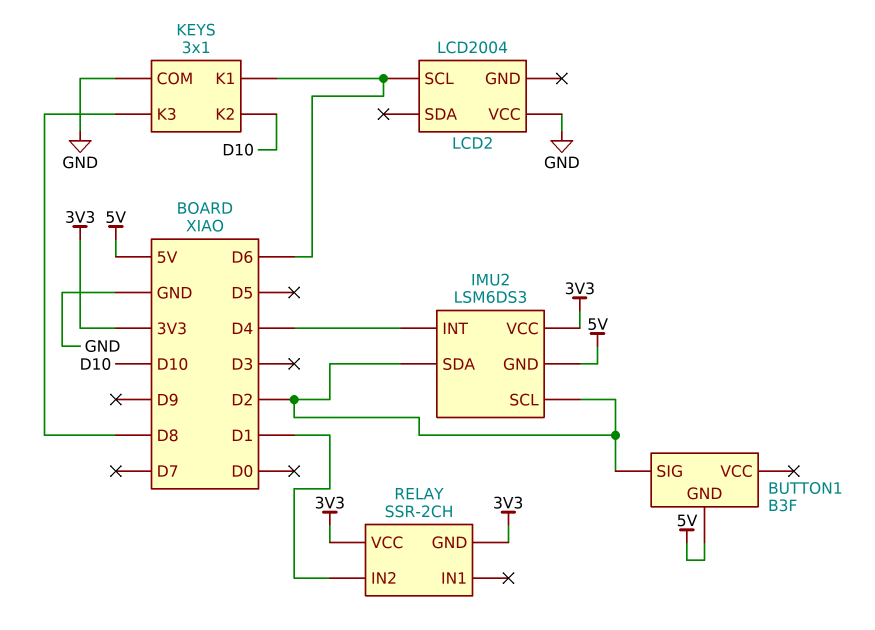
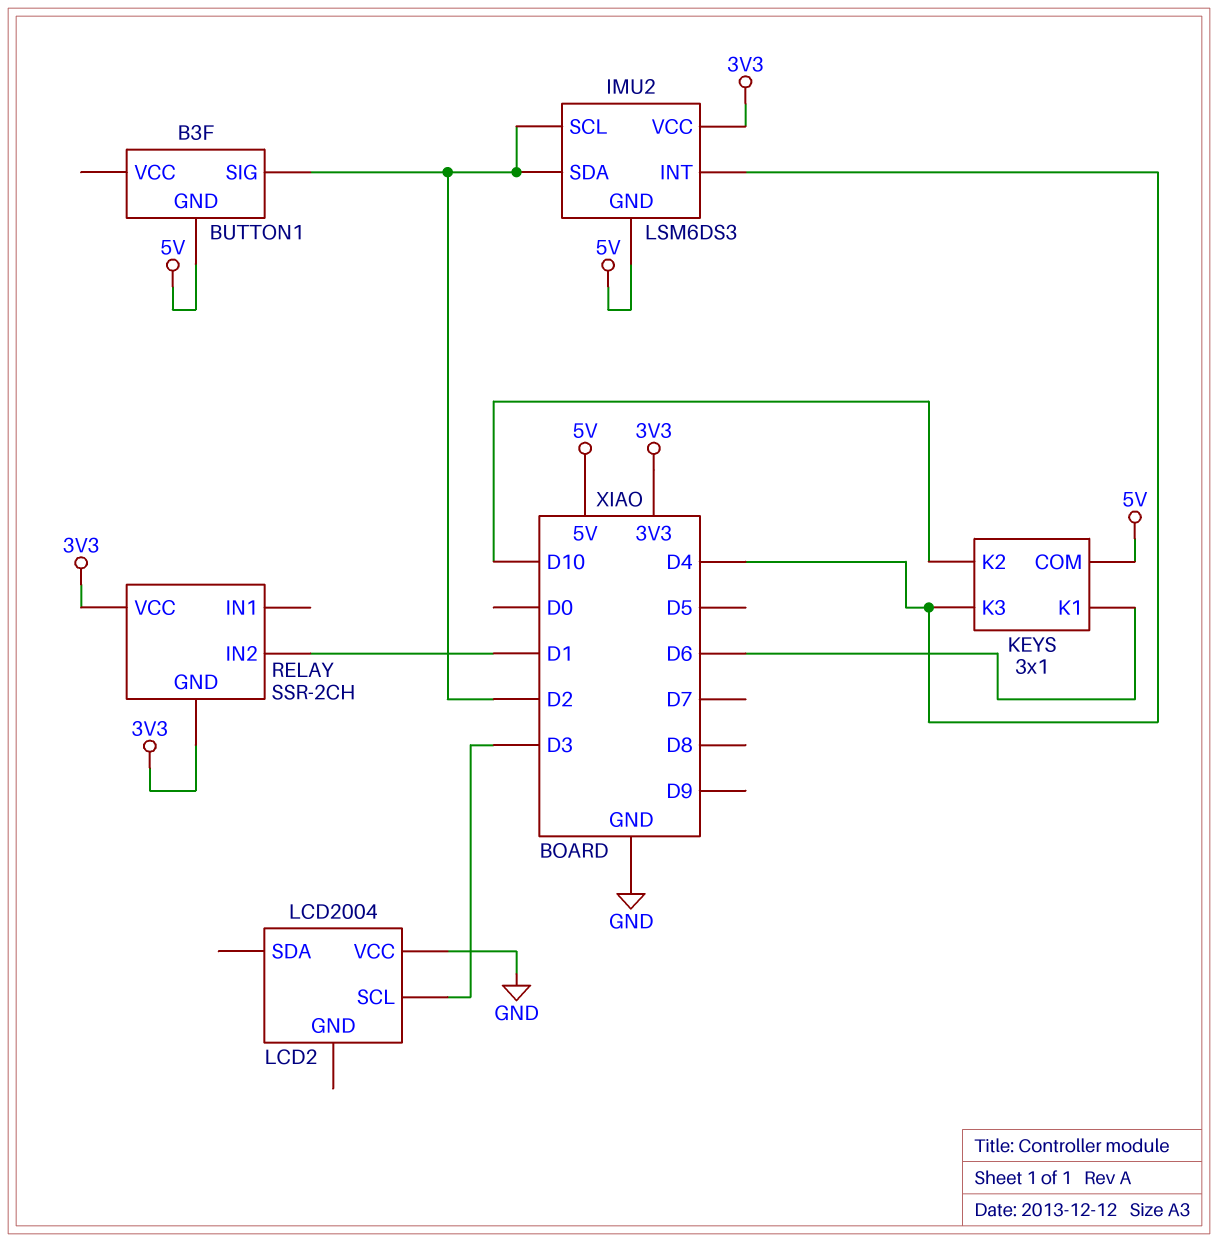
KEYS pin COM: GND -> 5V
KEYS pin K3: D8 -> D4
LCD2 pin SCL: D6 -> D3

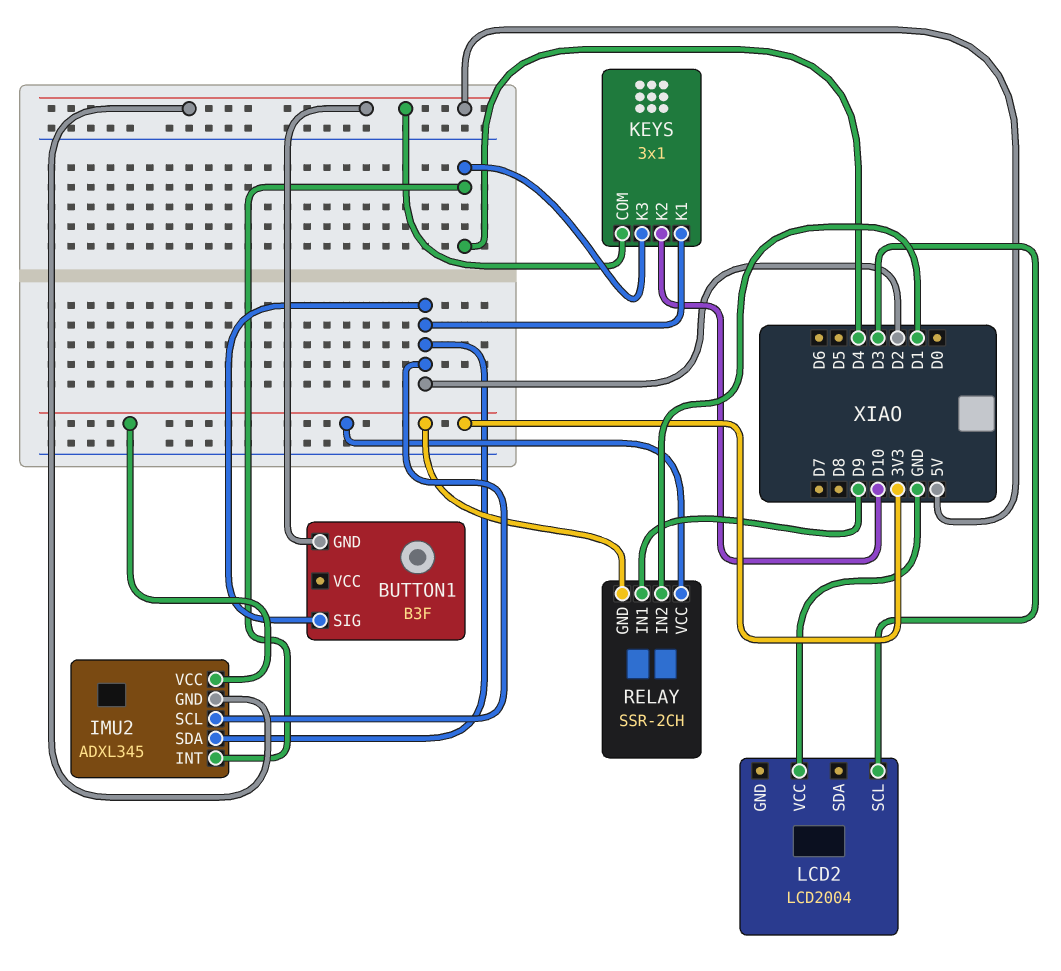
IMU2: LSM6DS3 -> ADXL345
KEYS pin K1: D6 -> D2
RELAY pin IN1: none -> D9

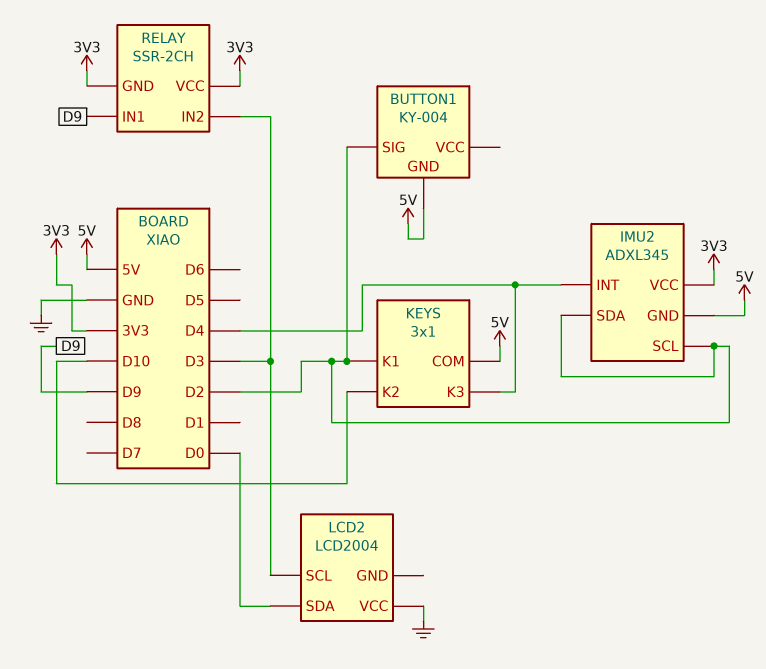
BUTTON1: B3F -> KY-004
LCD2 pin SDA: none -> D0
RELAY pin IN2: D1 -> D3

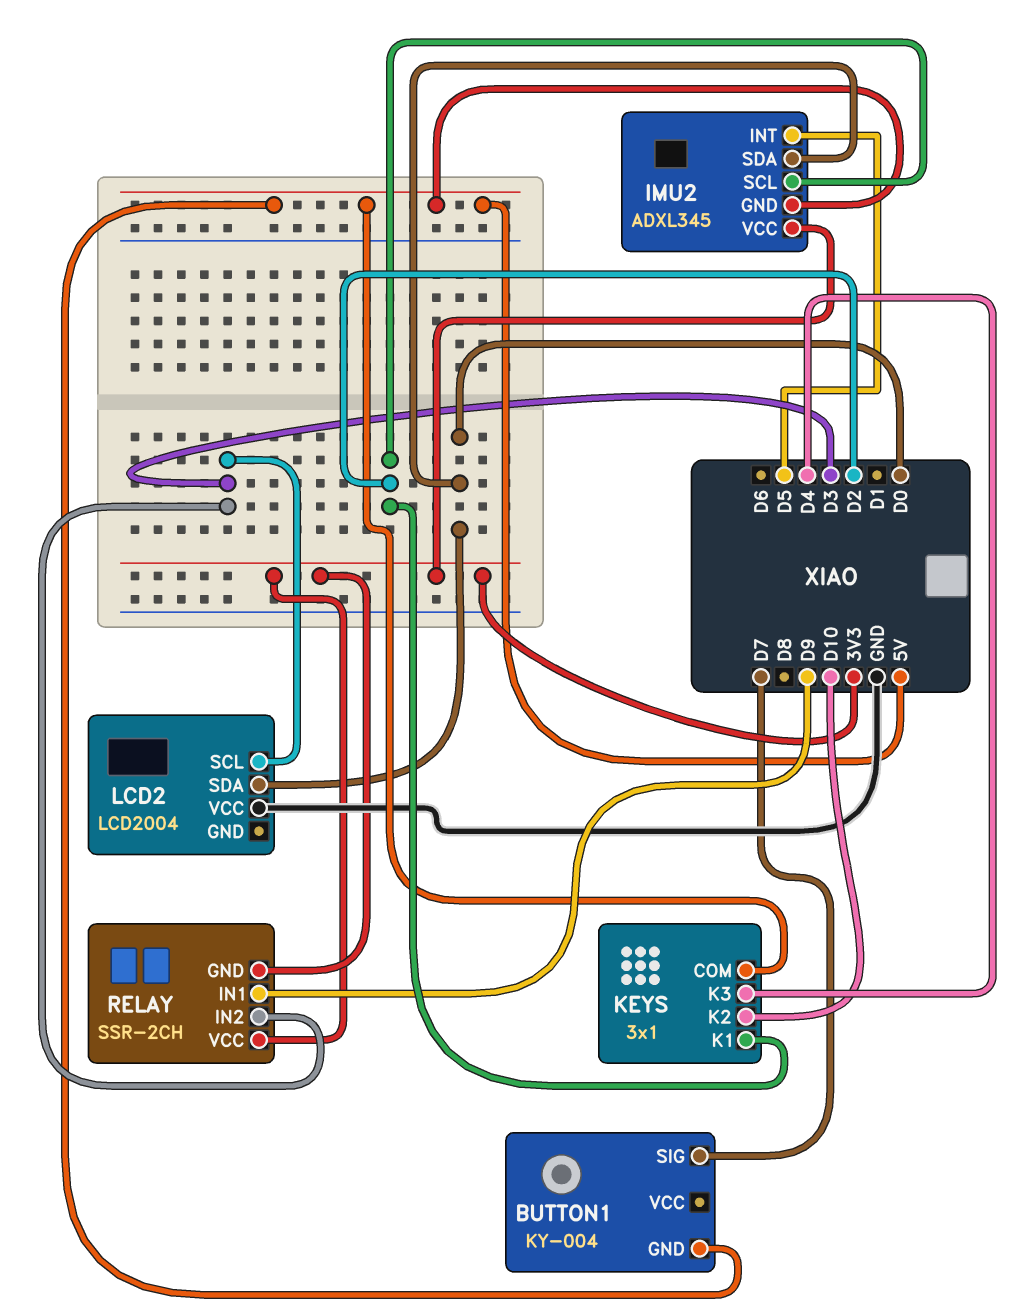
BUTTON1 pin SIG: D2 -> D7
IMU2 pin INT: D4 -> D5
IMU2 pin SDA: D2 -> D0

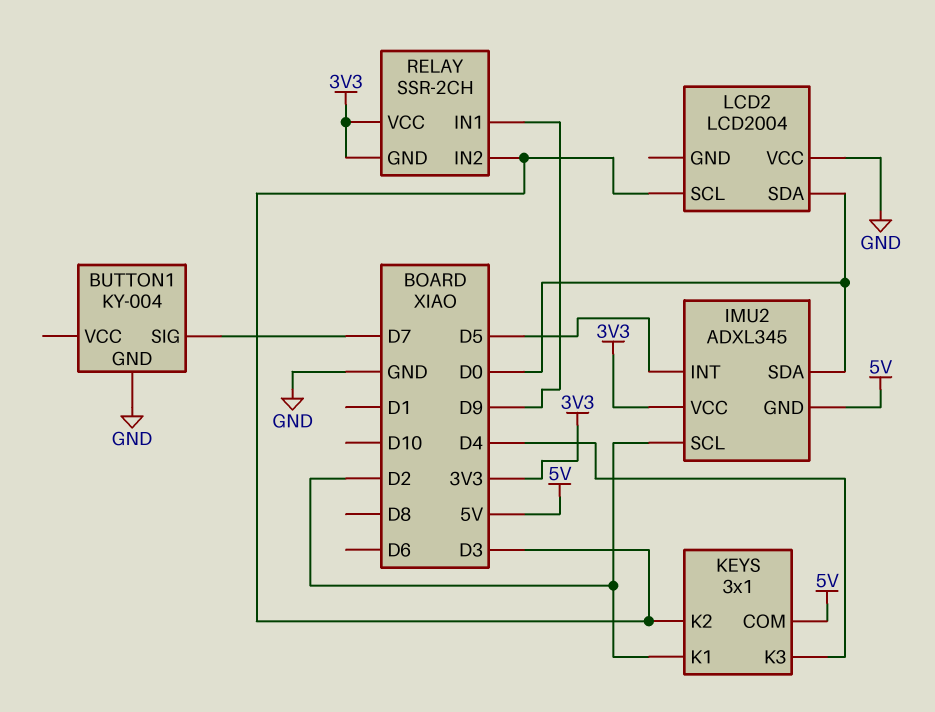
BUTTON1 pin GND: 5V -> GND
KEYS pin K2: D10 -> D3

